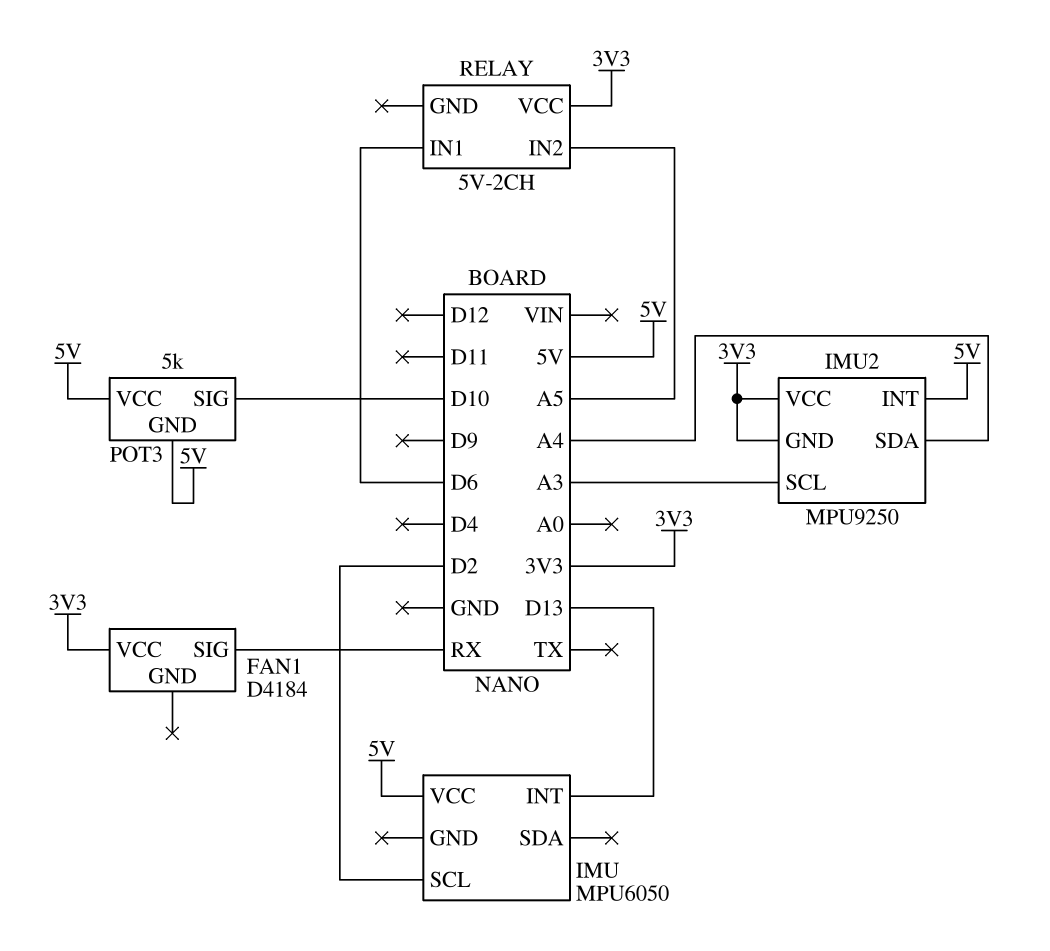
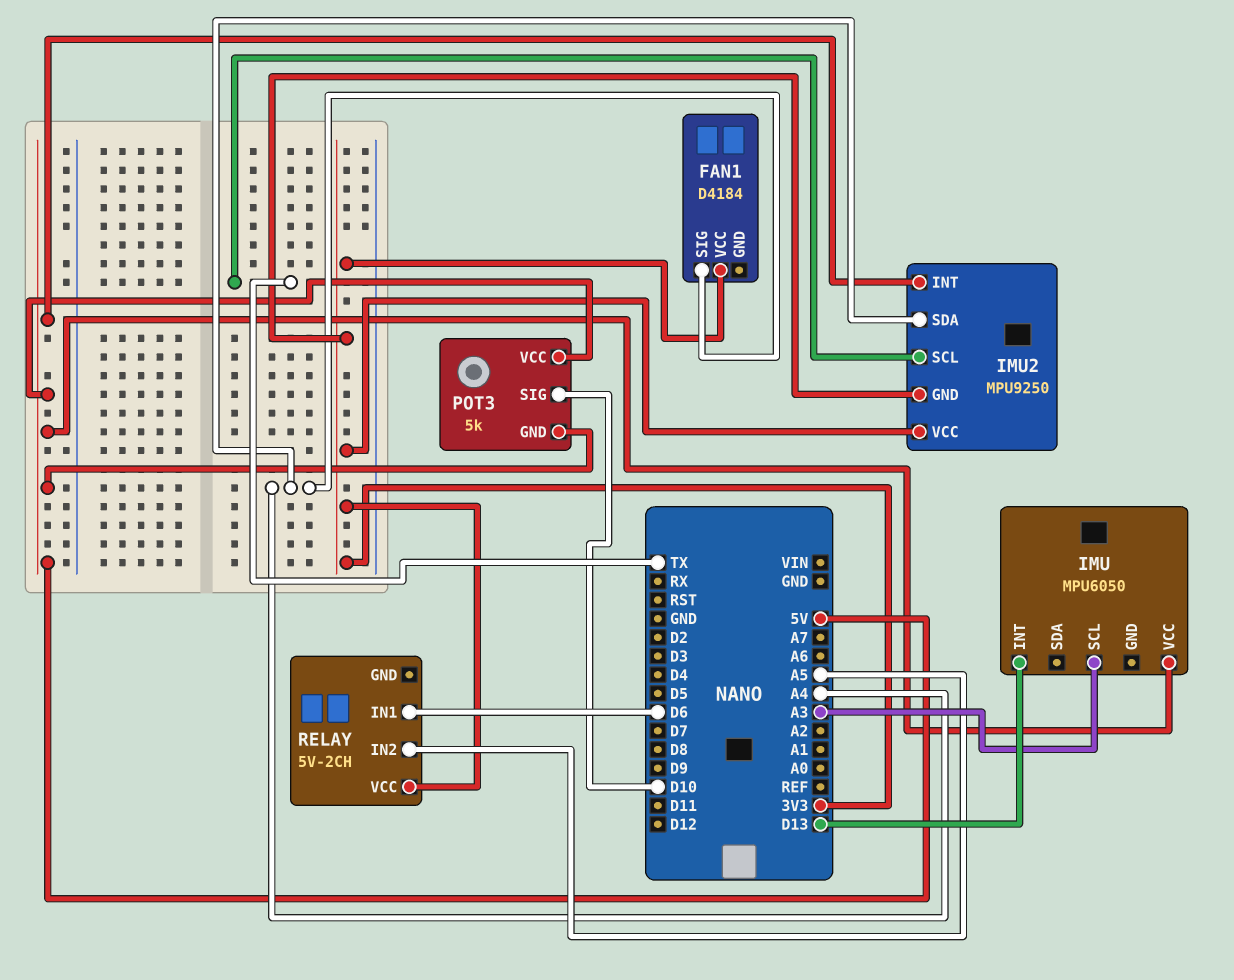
FAN1 pin SIG: RX -> A4
IMU pin SCL: D2 -> A3
IMU2 pin SCL: A3 -> TX

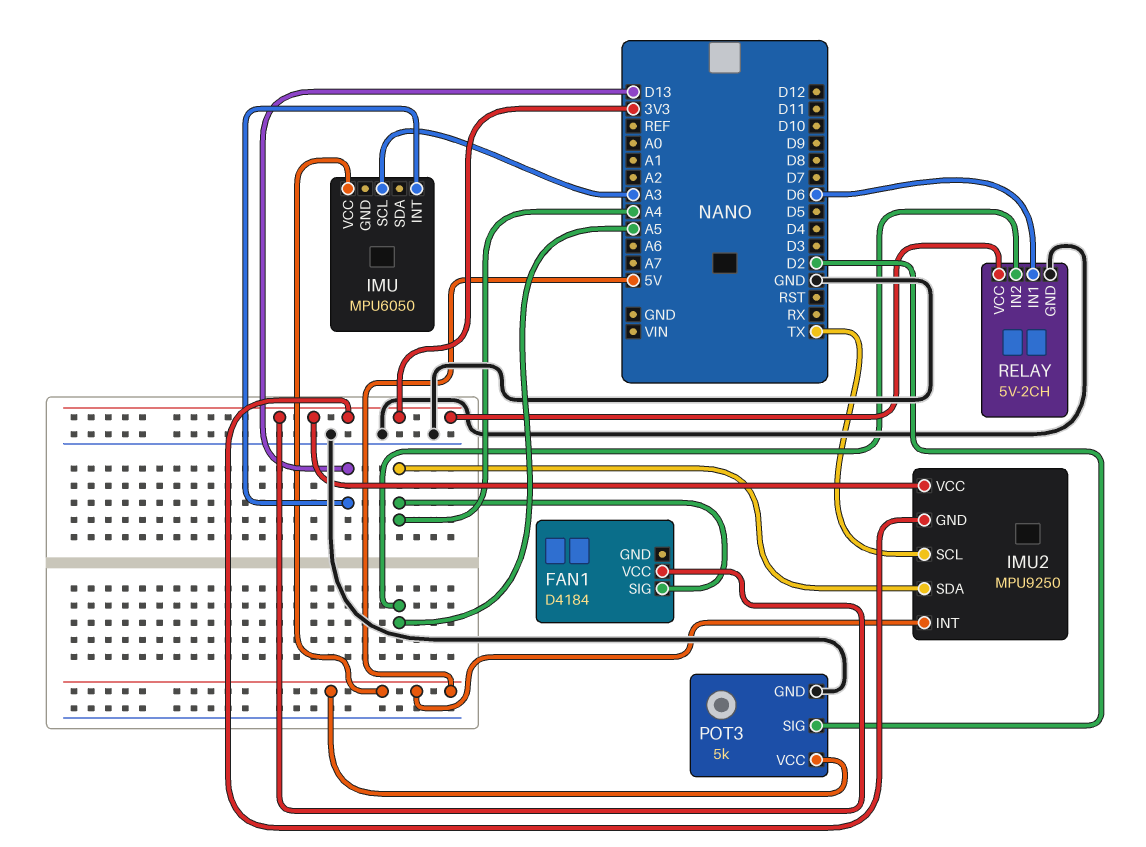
POT3 pin GND: 5V -> GND
POT3 pin SIG: D10 -> D2
RELAY pin GND: none -> GND

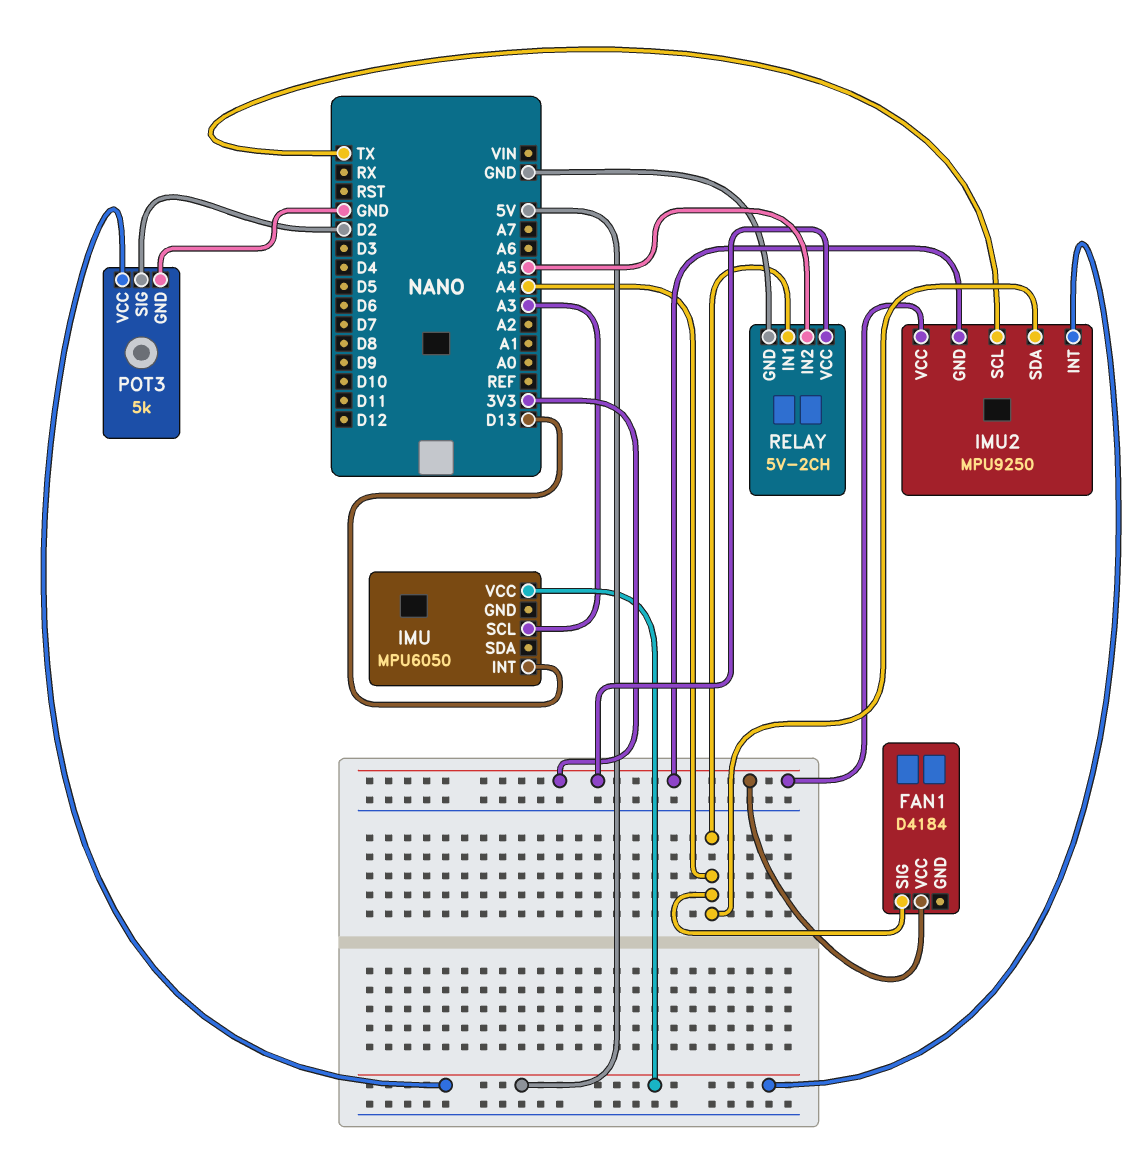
RELAY pin IN1: D6 -> A4

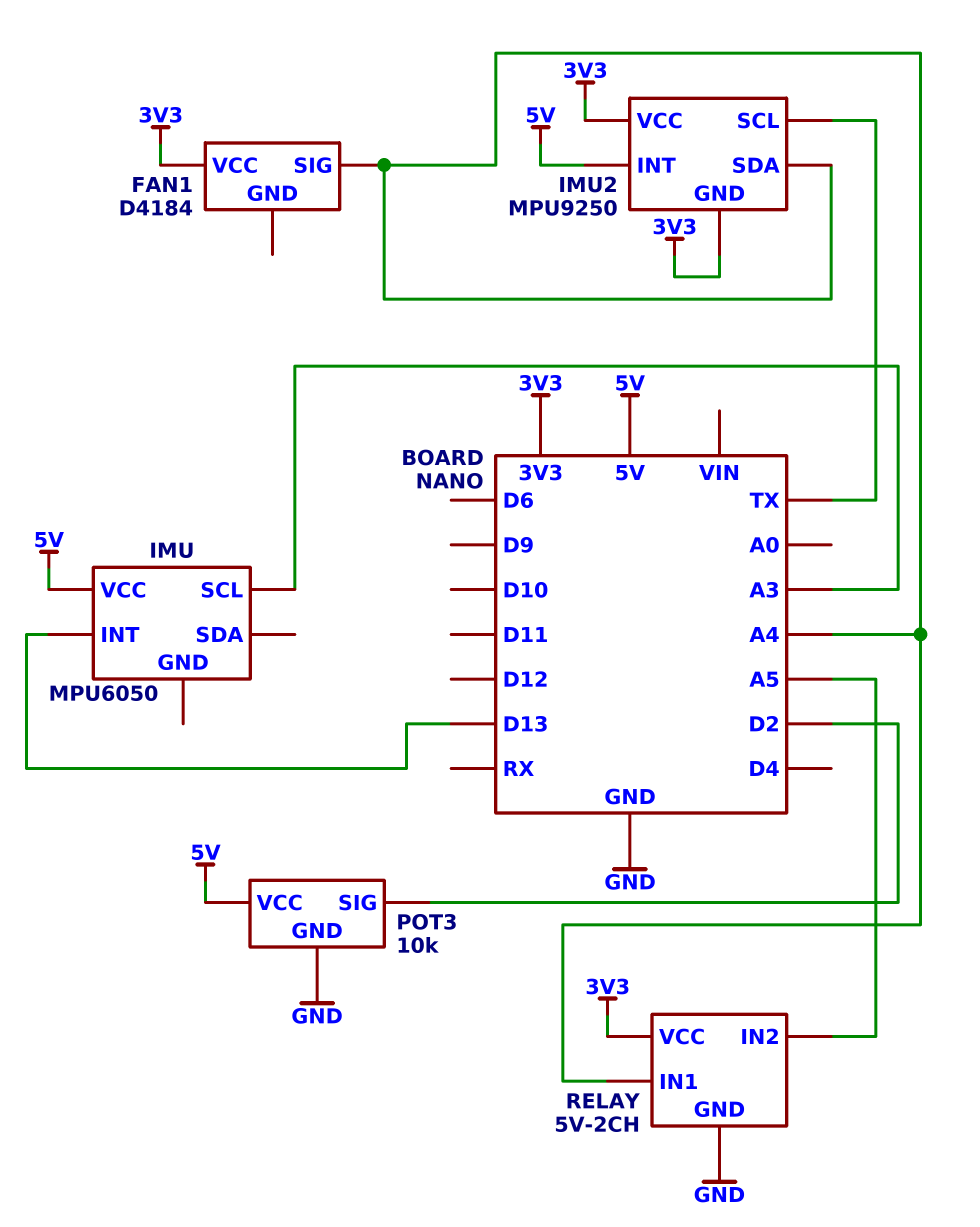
POT3: 5k -> 10k

